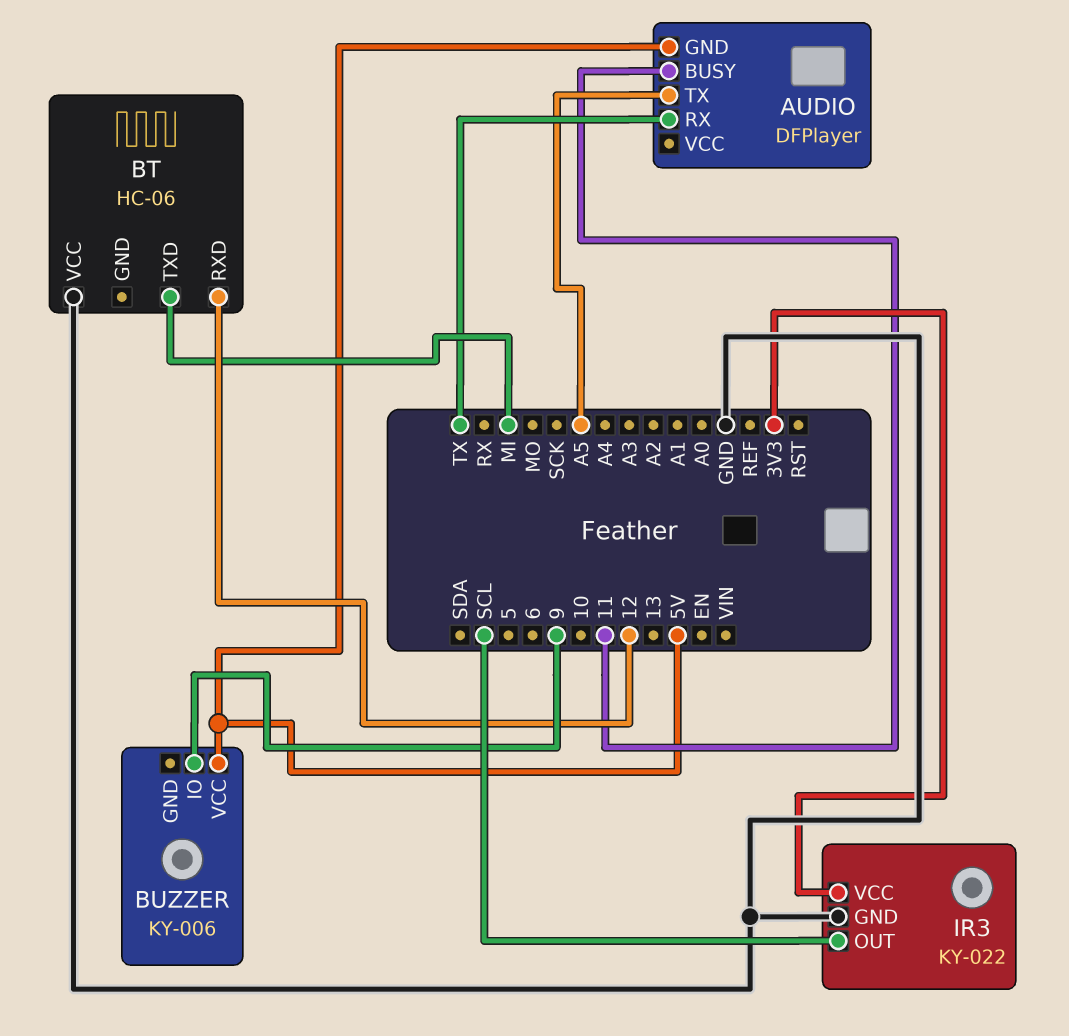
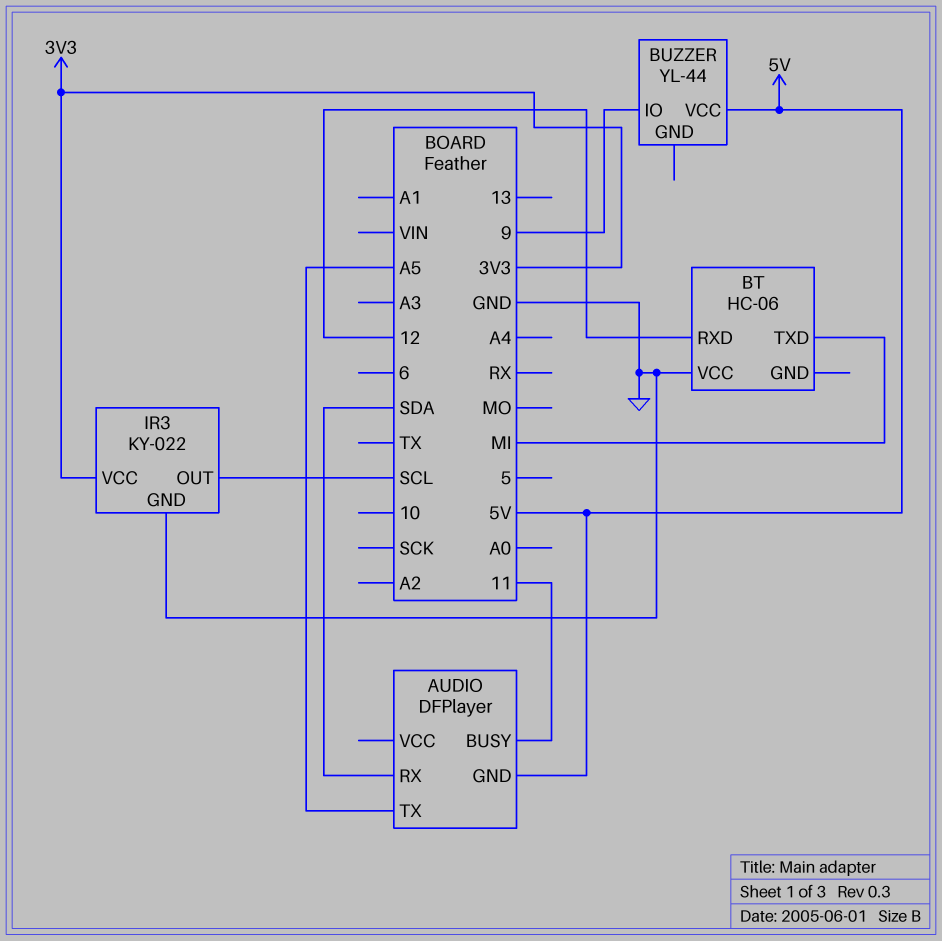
AUDIO pin RX: TX -> SDA
BUZZER: KY-006 -> YL-44

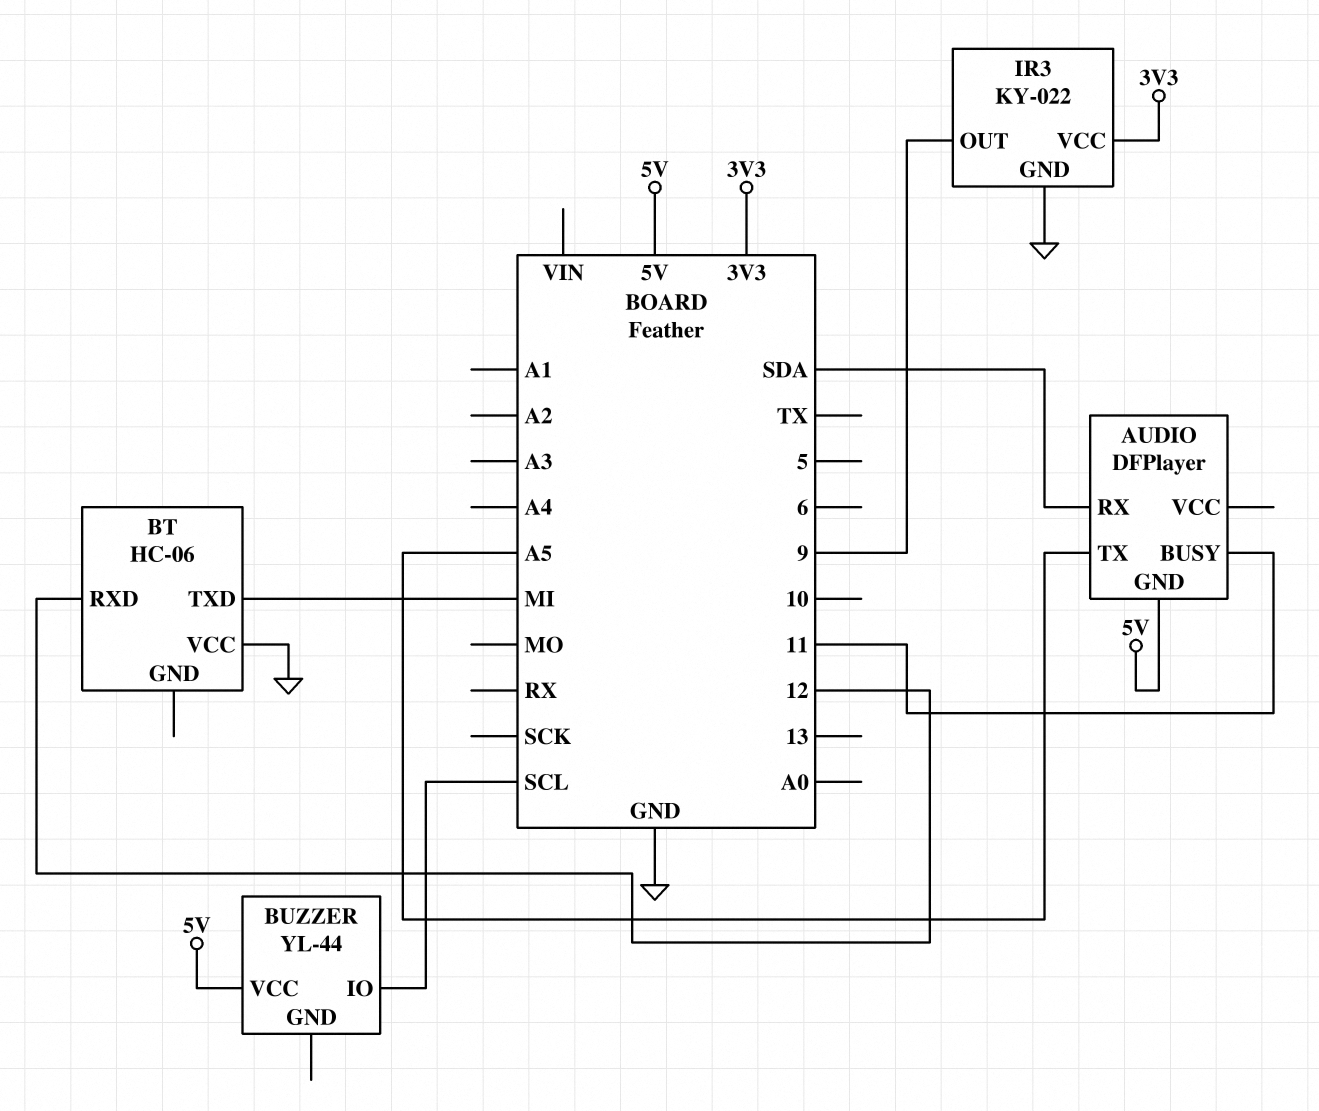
BUZZER pin IO: 9 -> SCL
IR3 pin OUT: SCL -> 9

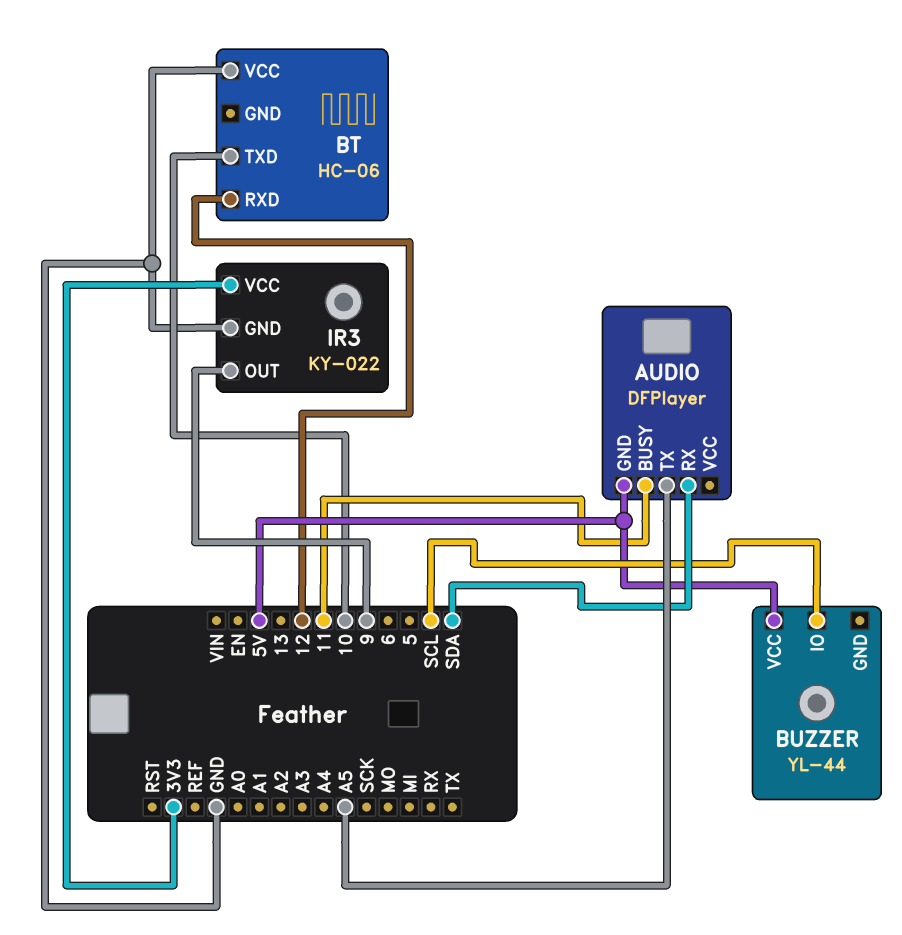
BT pin TXD: MI -> 10

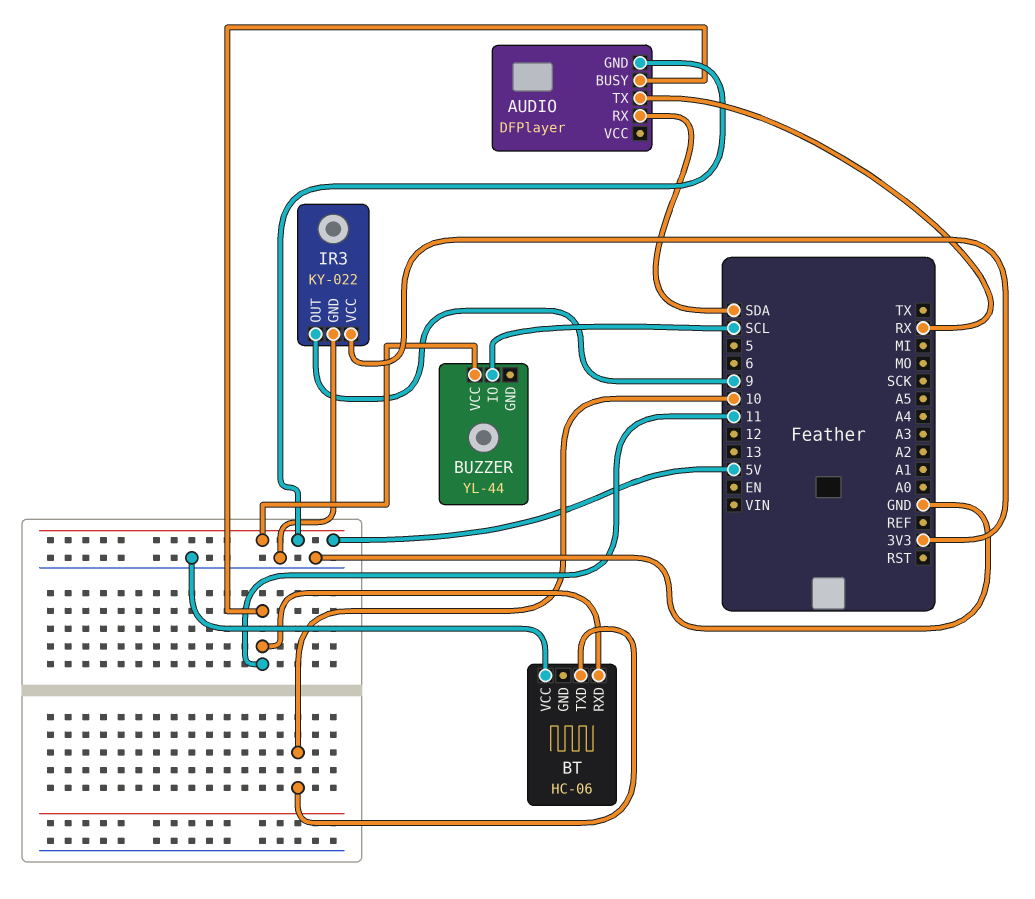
AUDIO pin TX: A5 -> RX
BT pin RXD: 12 -> 11

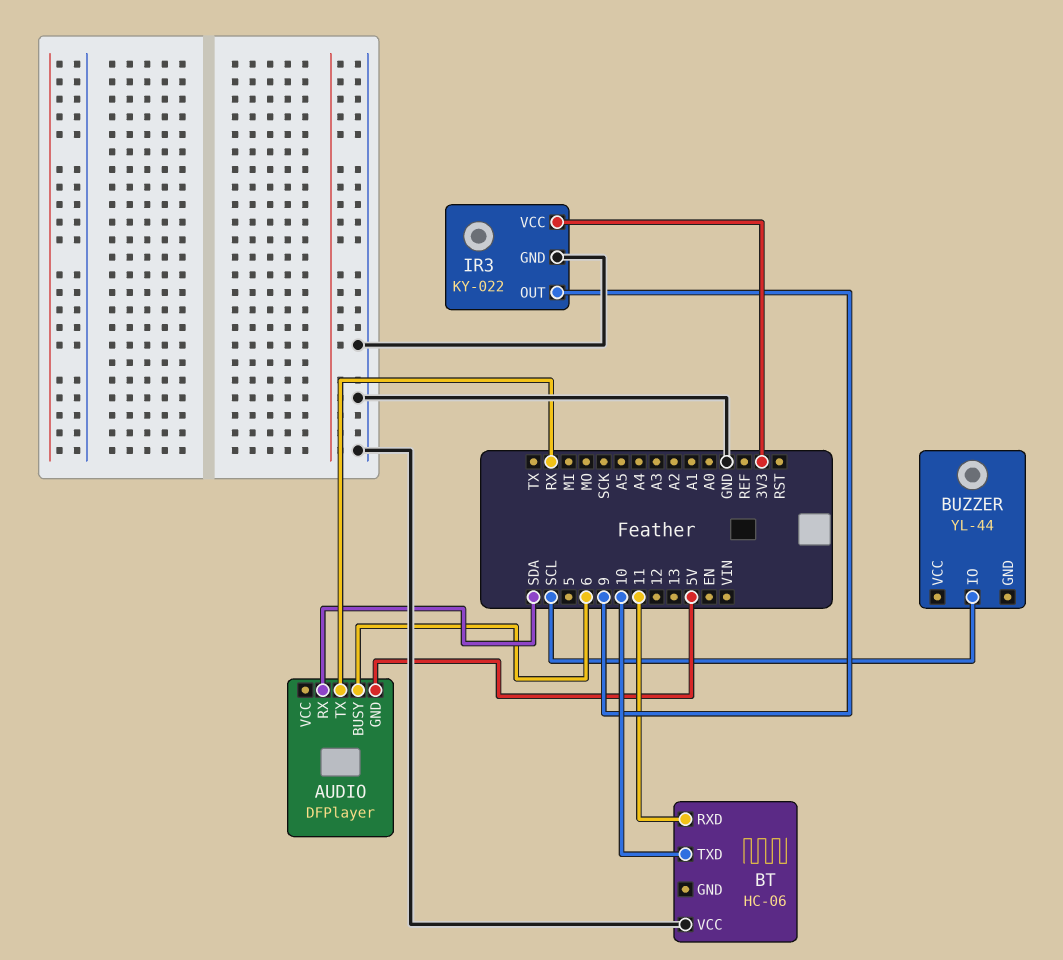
AUDIO pin BUSY: 11 -> 6
BUZZER pin VCC: 5V -> none

